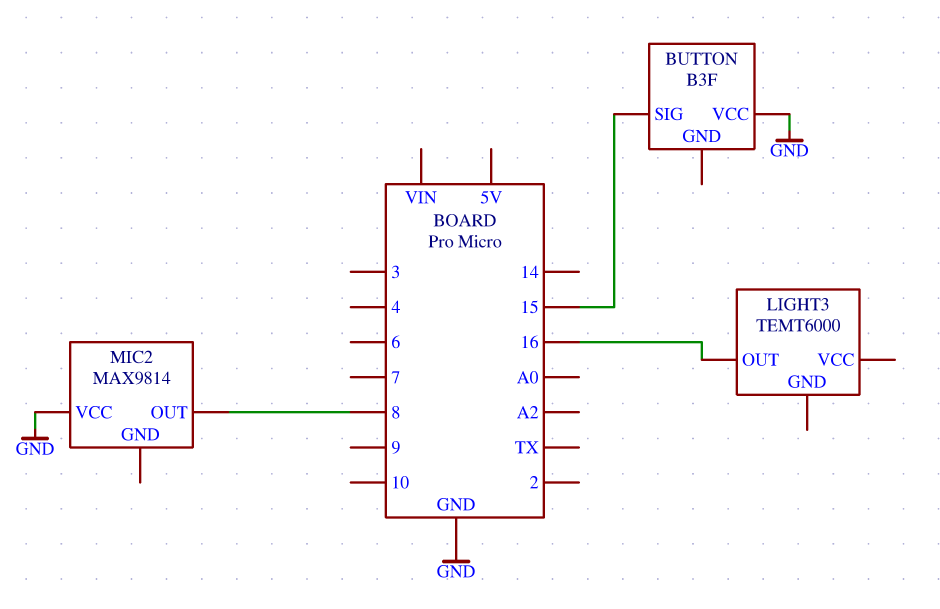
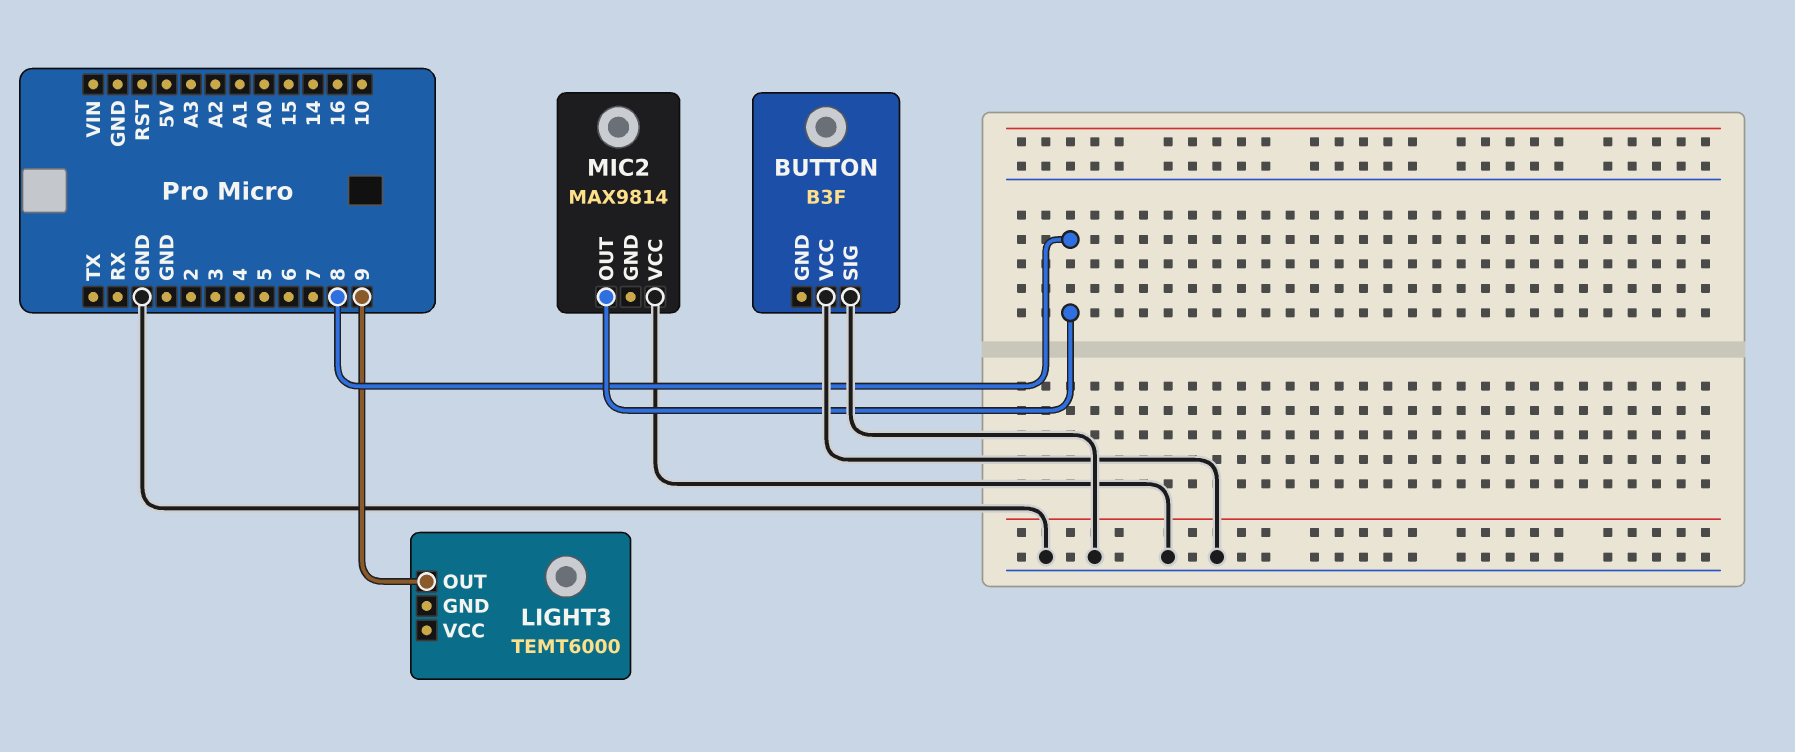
BUTTON pin SIG: 15 -> GND
LIGHT3 pin OUT: 16 -> 9

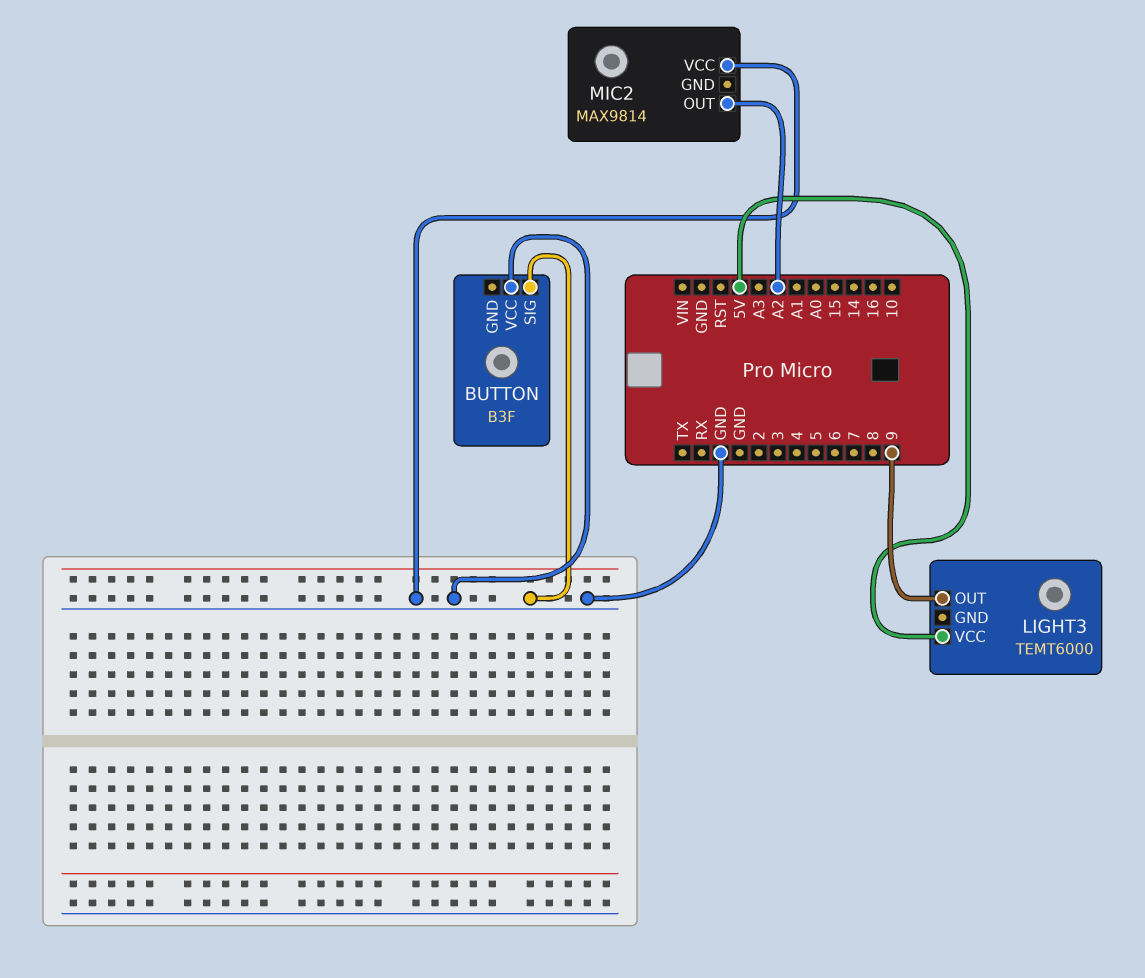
LIGHT3 pin VCC: none -> 5V
MIC2 pin OUT: 8 -> A2

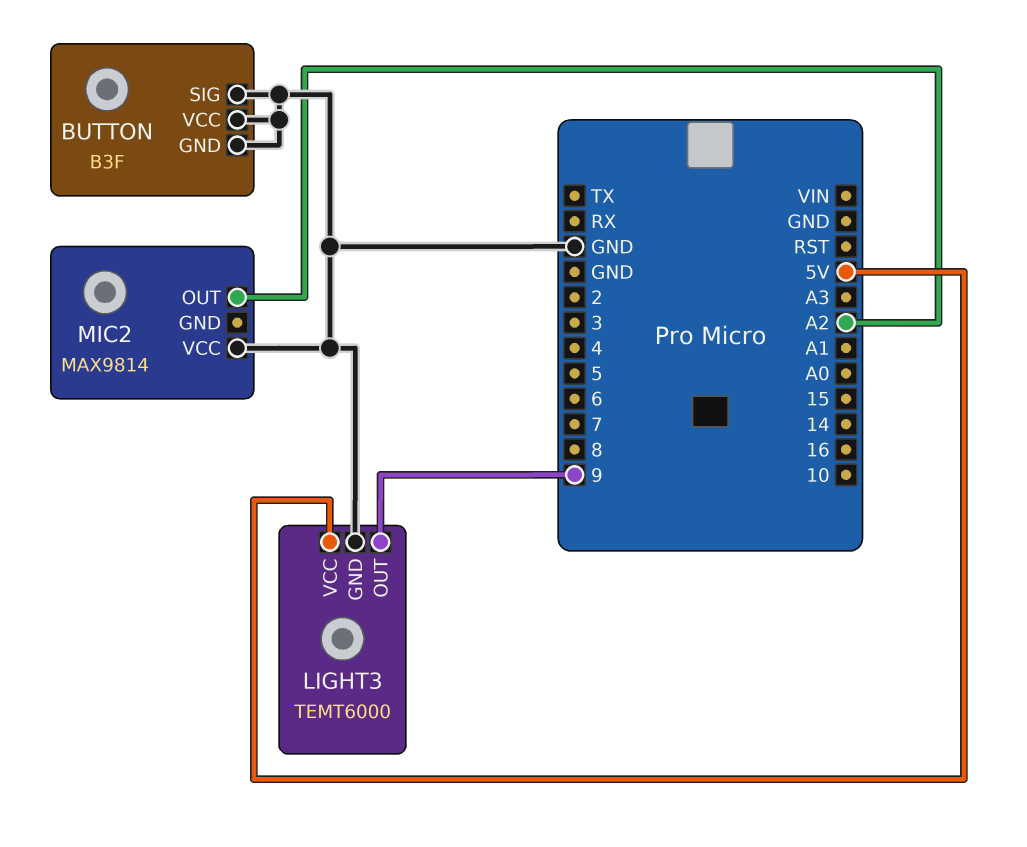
BUTTON pin GND: none -> GND
LIGHT3 pin GND: none -> GND

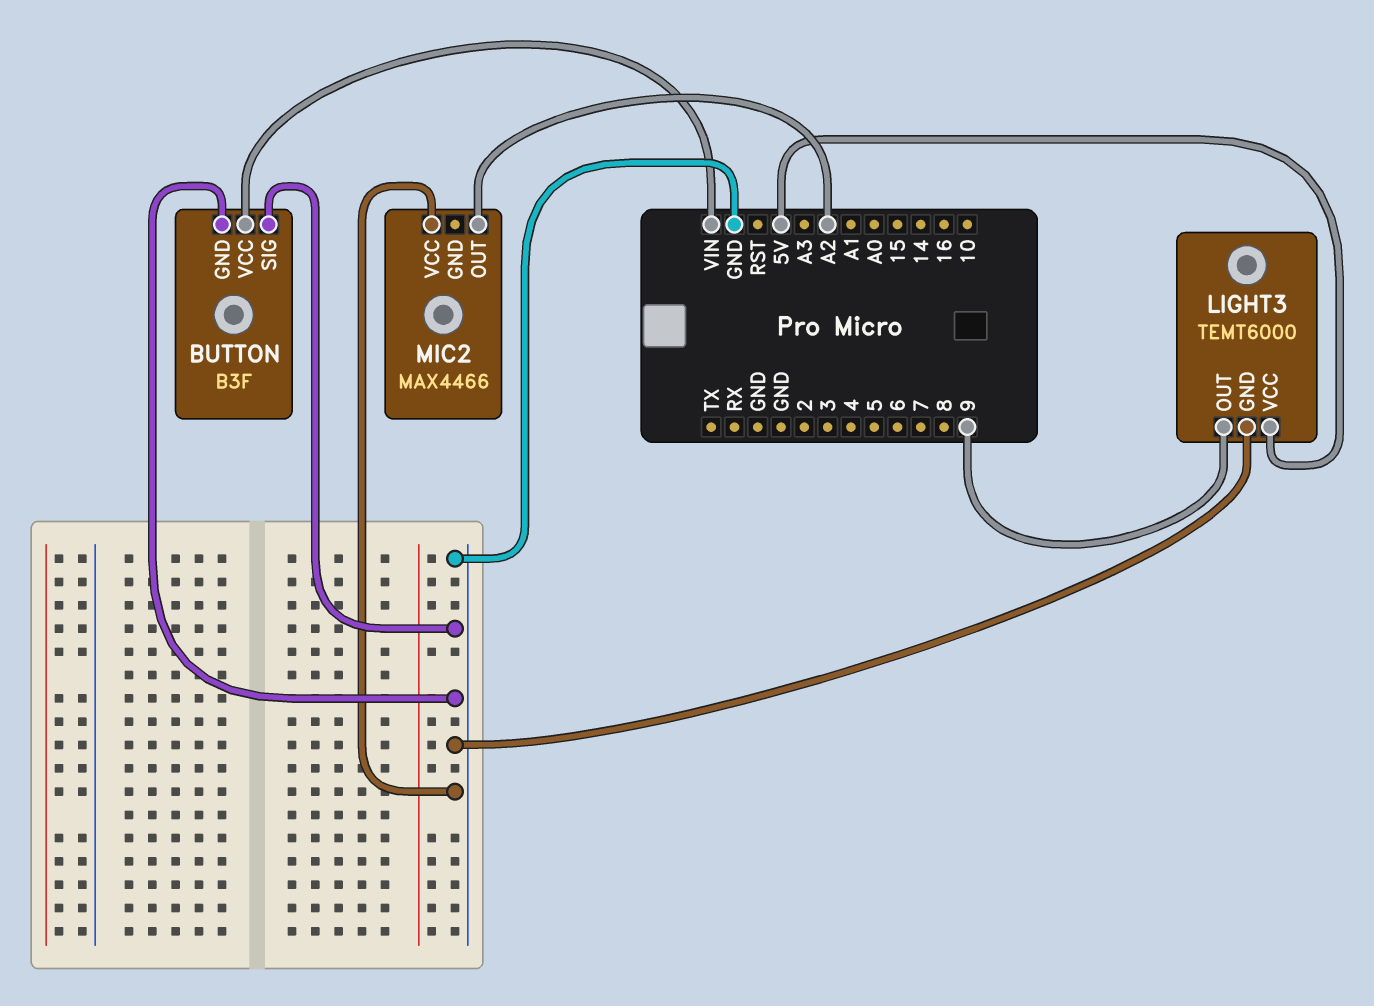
BUTTON pin VCC: GND -> VIN
MIC2: MAX9814 -> MAX4466

